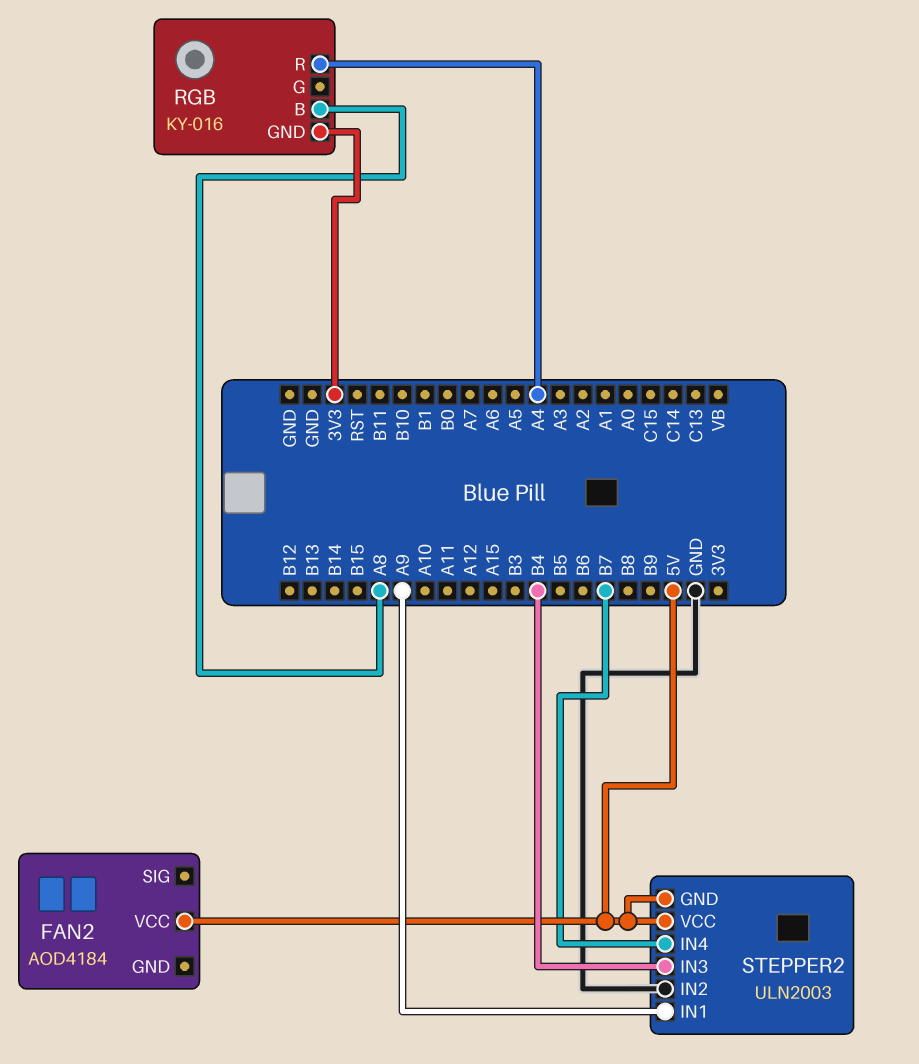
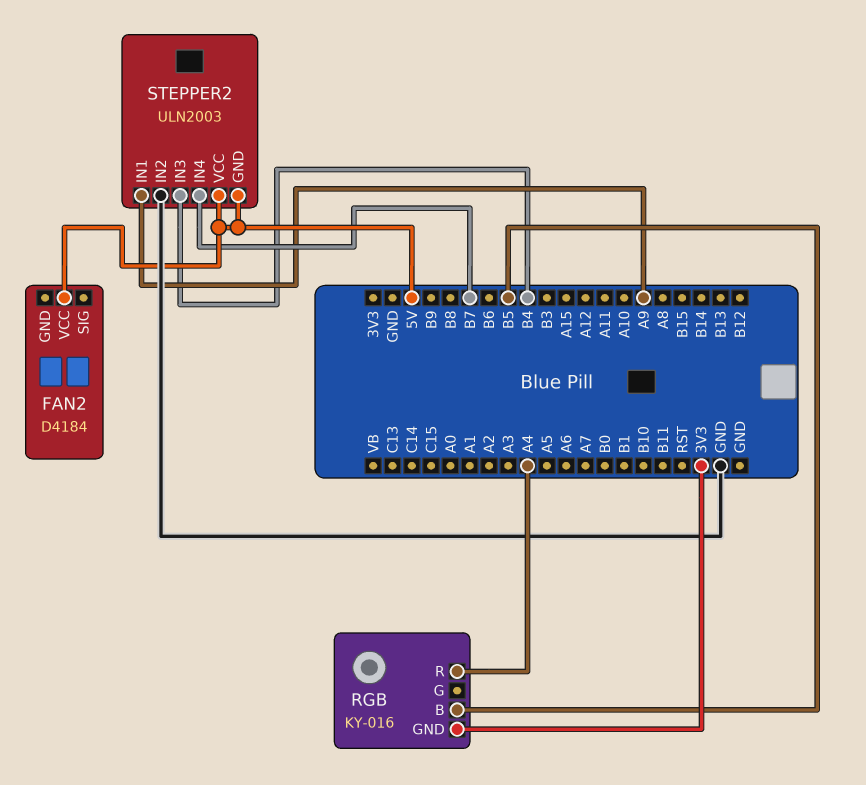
FAN2: AOD4184 -> D4184
RGB pin B: A8 -> B5

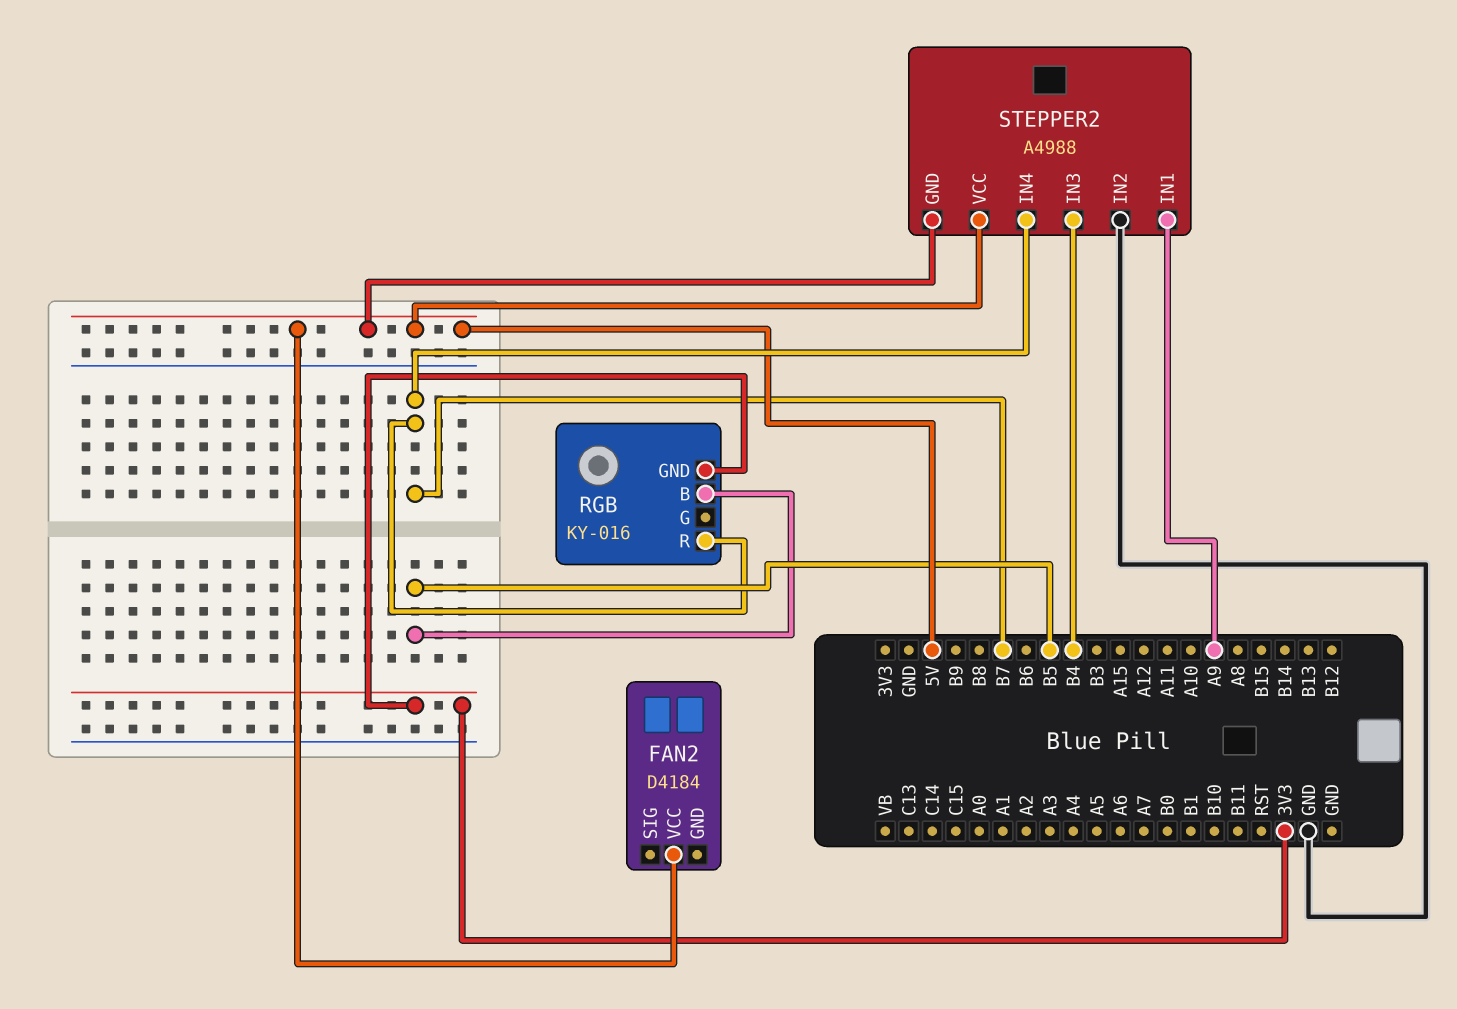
RGB pin R: A4 -> B7
STEPPER2: ULN2003 -> A4988

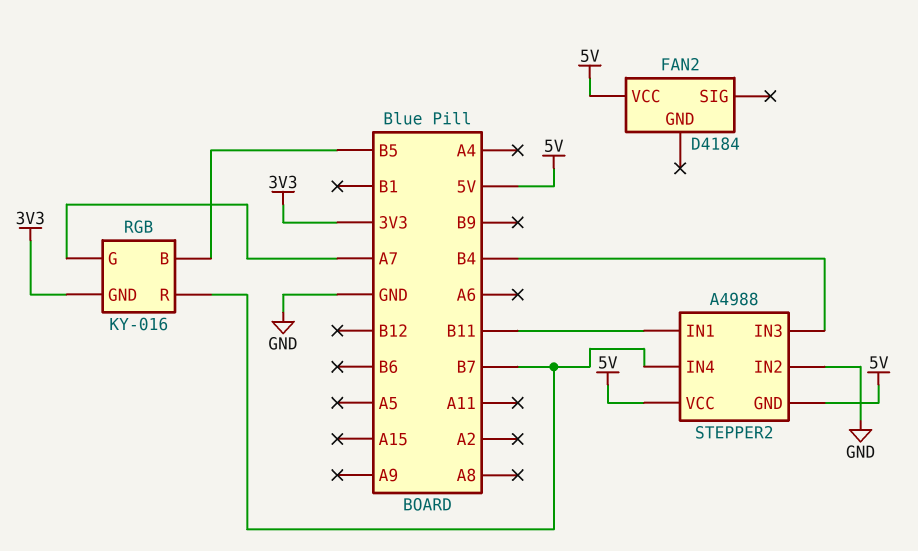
RGB pin G: none -> A7
STEPPER2 pin IN1: A9 -> B11

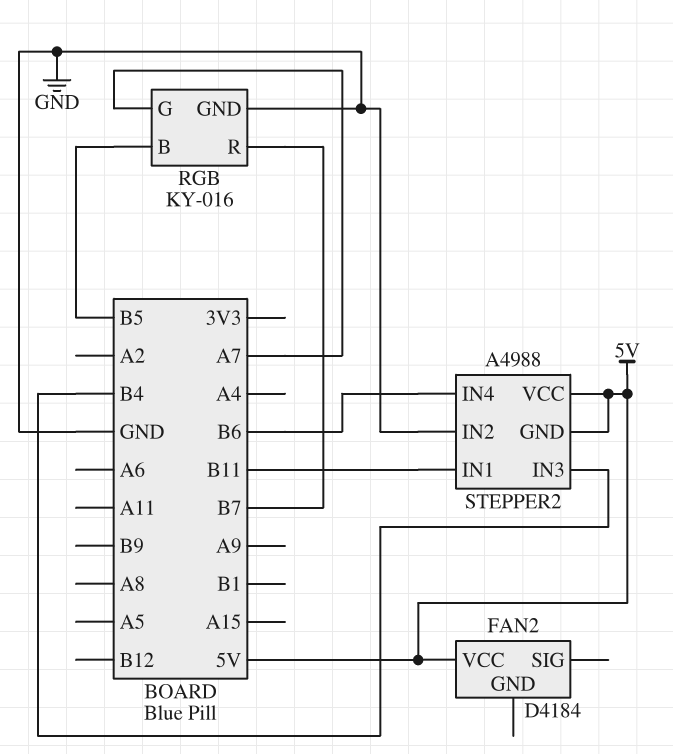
RGB pin GND: 3V3 -> GND
STEPPER2 pin IN4: B7 -> B6

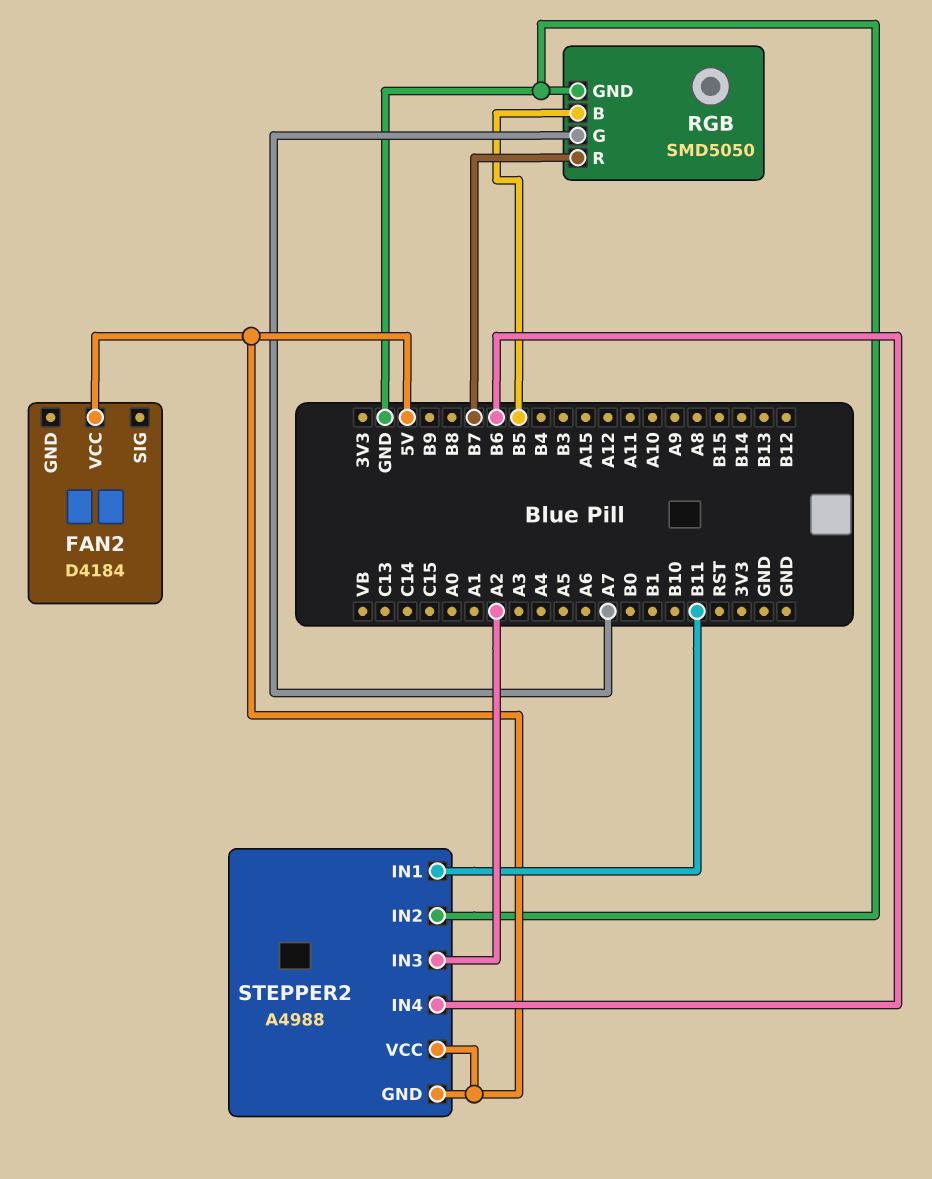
RGB: KY-016 -> SMD5050
STEPPER2 pin IN3: B4 -> A2

